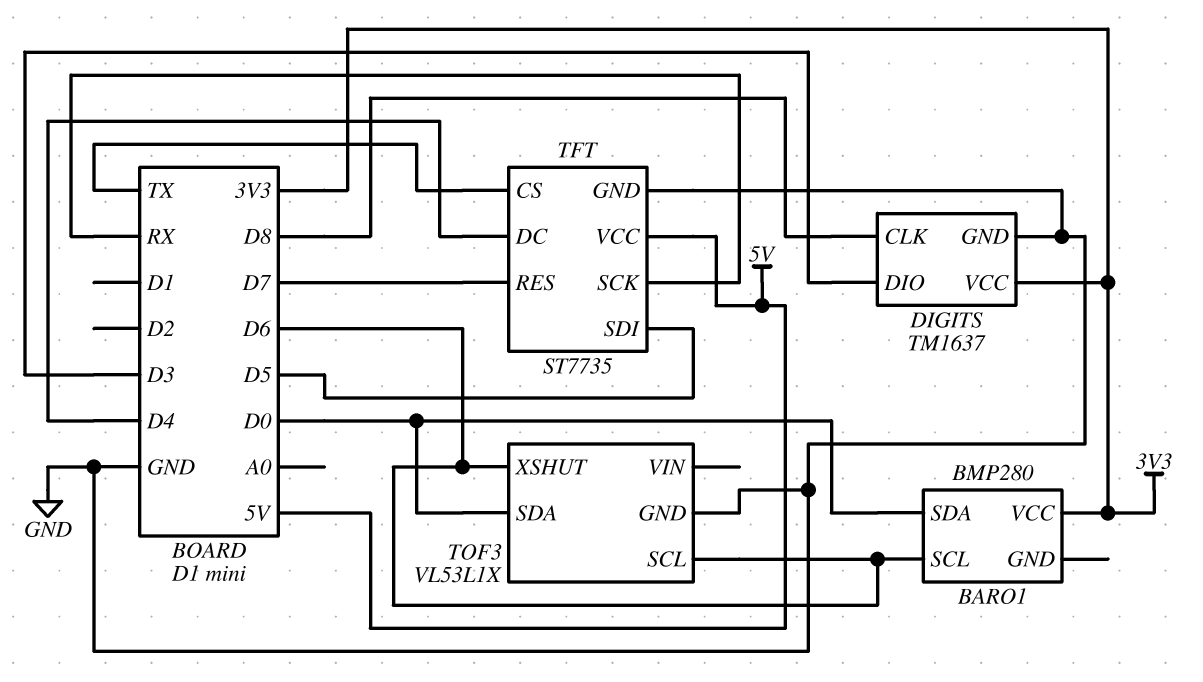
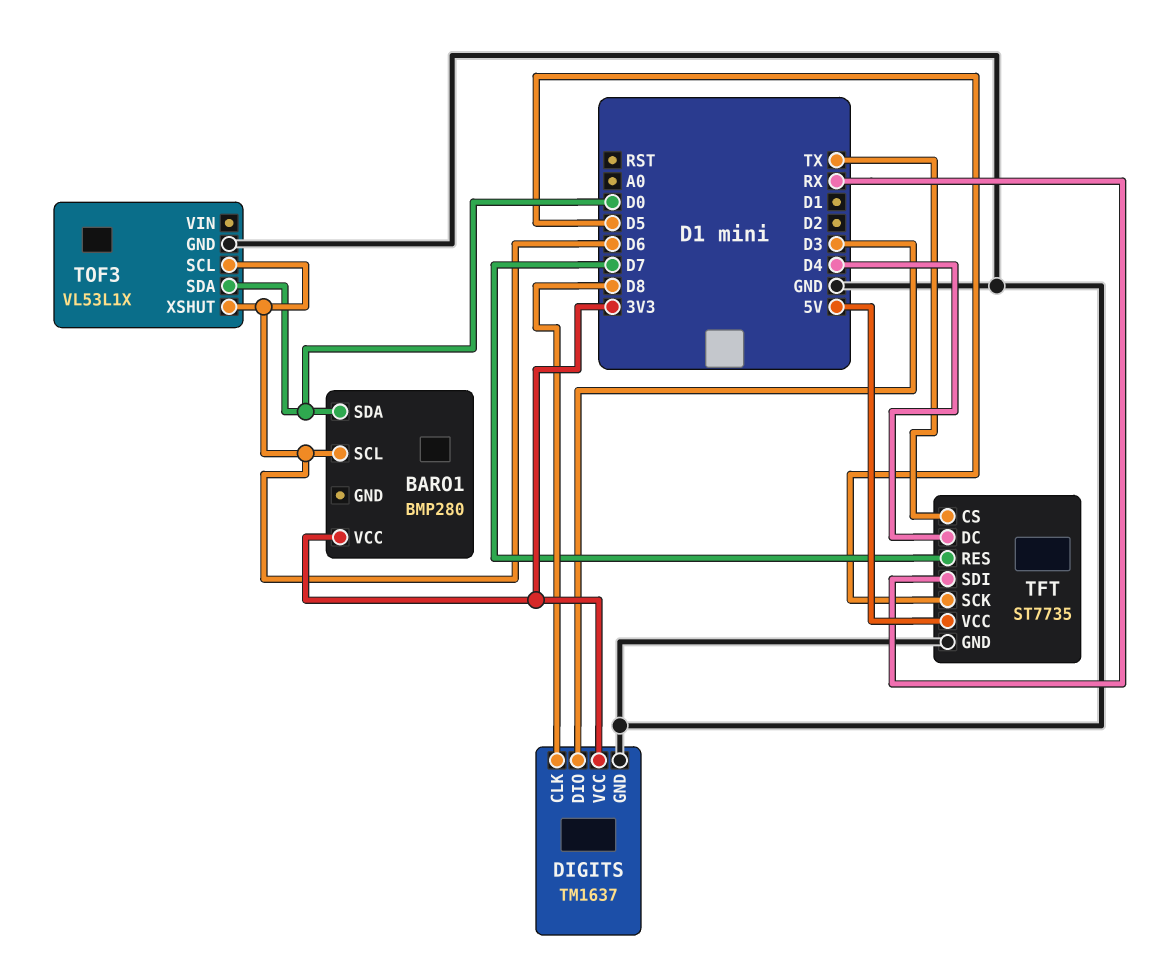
TFT pin SCK: RX -> D5
TFT pin SDI: D5 -> RX

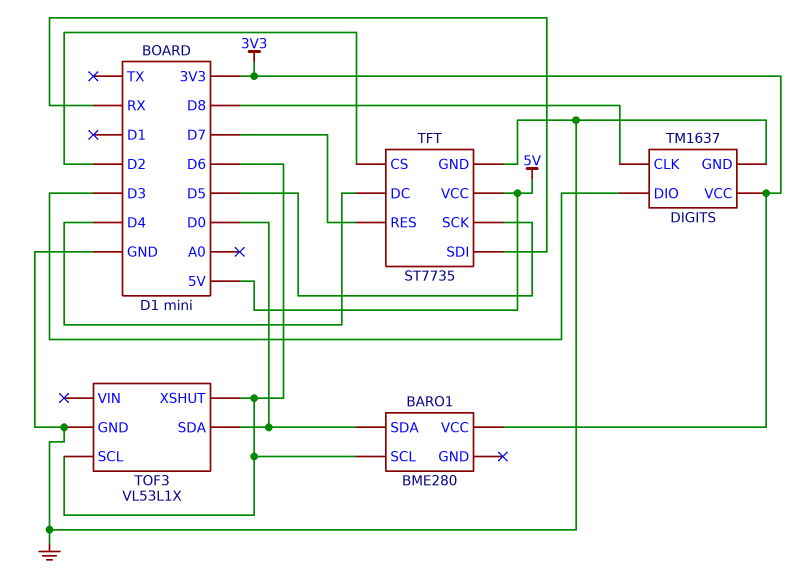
BARO1: BMP280 -> BME280
TFT pin CS: TX -> D2

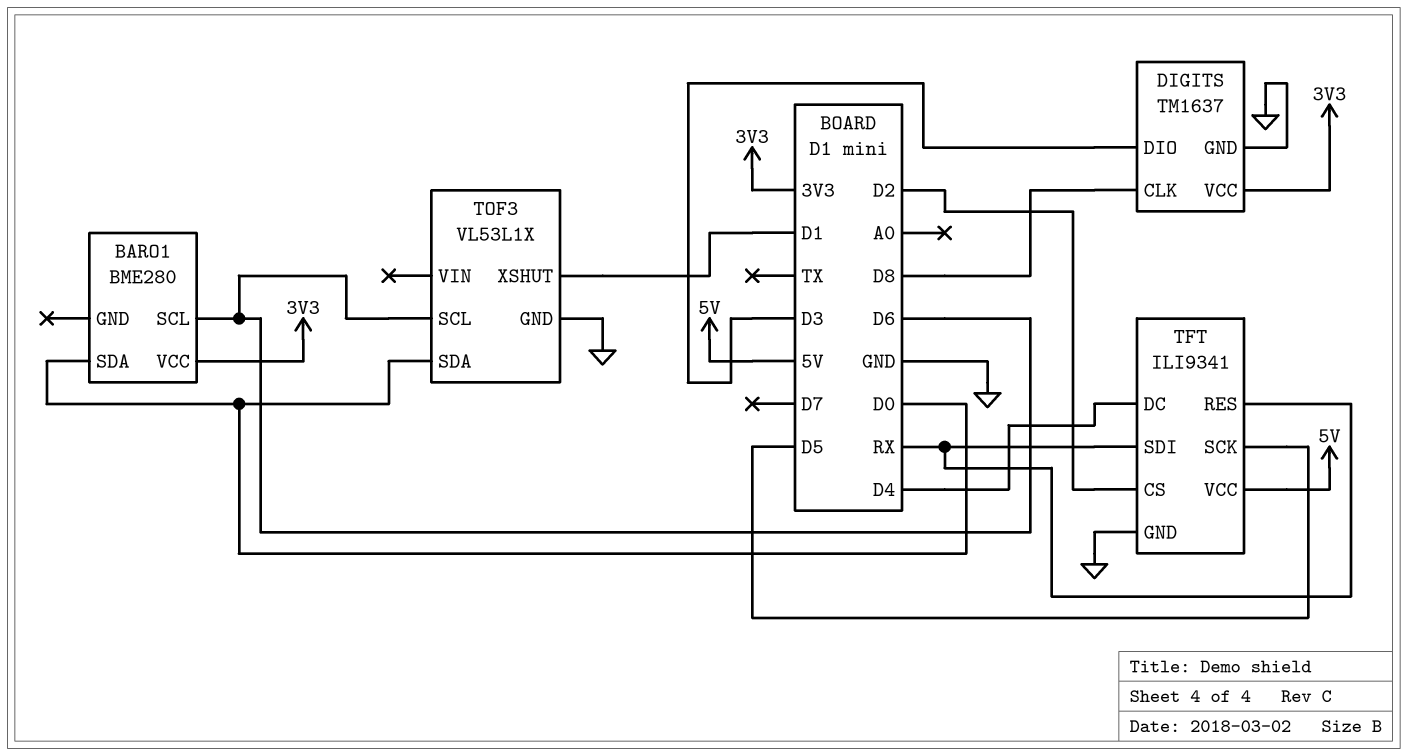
TFT: ST7735 -> ILI9341
TFT pin RES: D7 -> RX
TOF3 pin XSHUT: D6 -> D1

